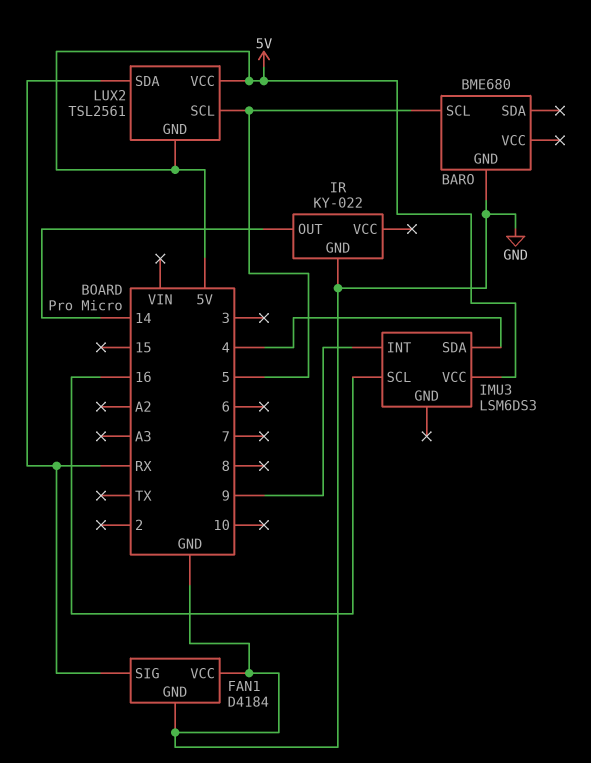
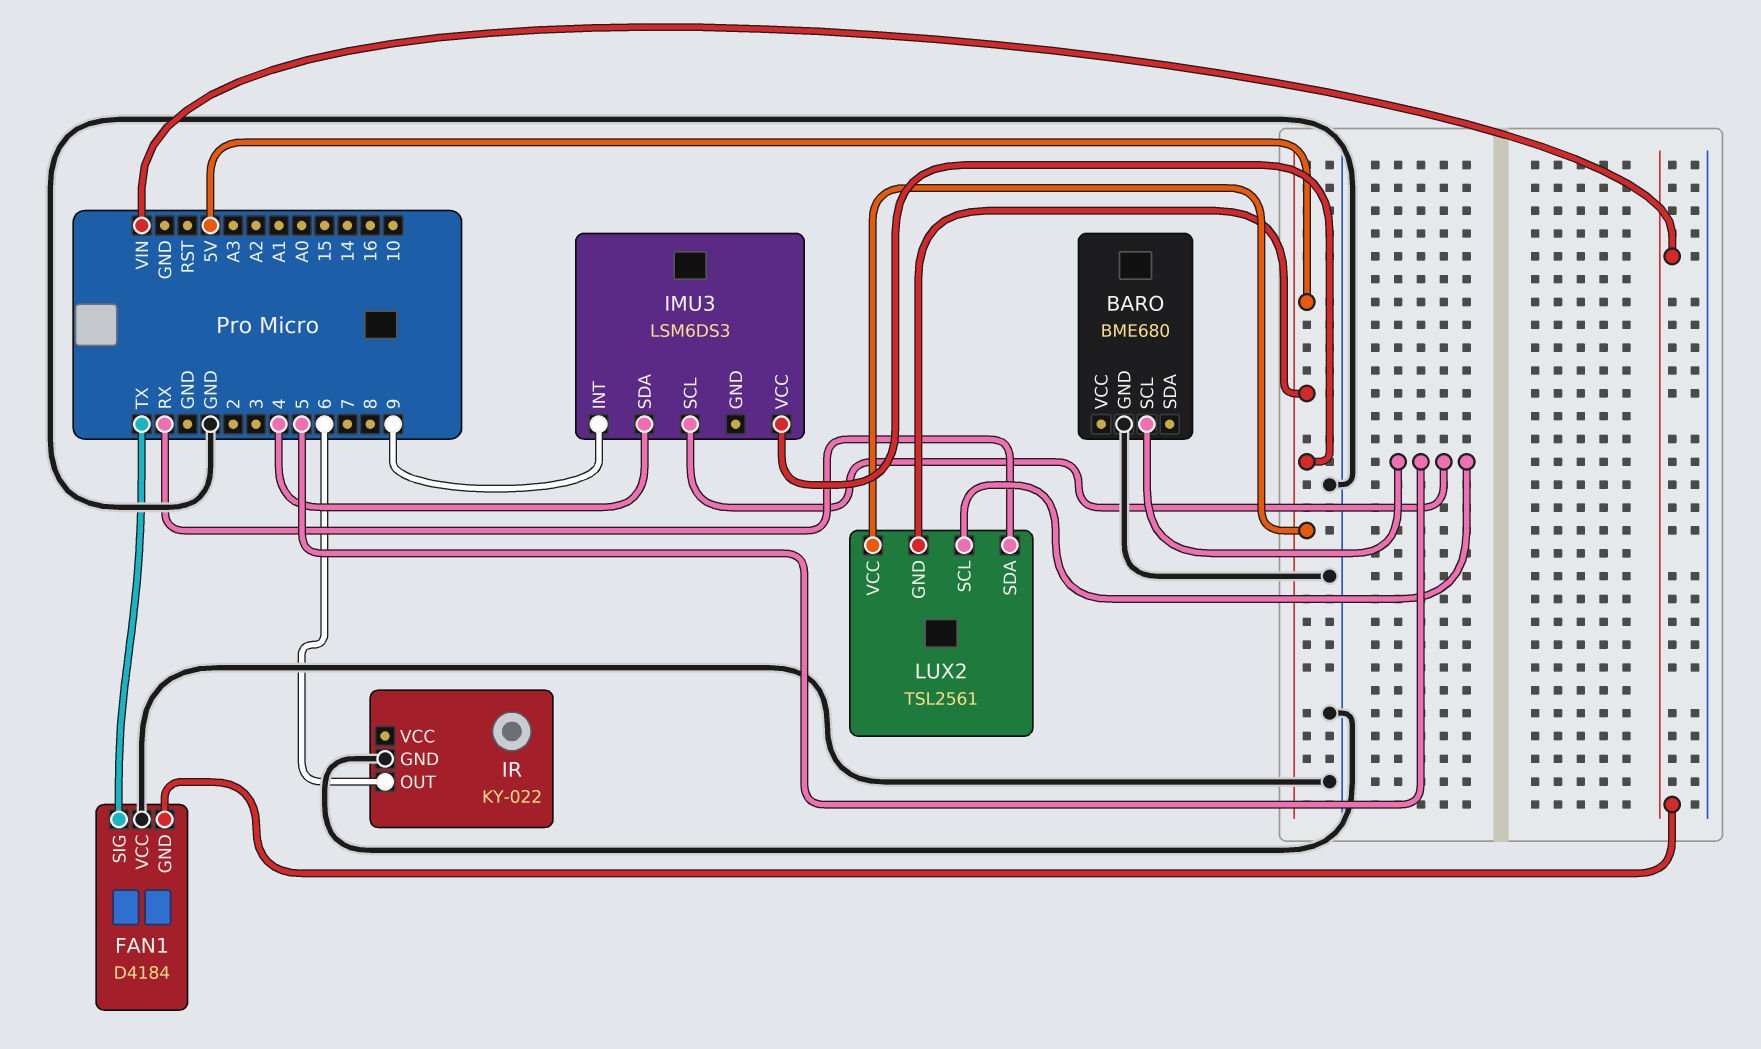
FAN1 pin GND: GND -> VIN
FAN1 pin SIG: RX -> TX
IMU3 pin SCL: 16 -> 5
IR pin OUT: 14 -> 6

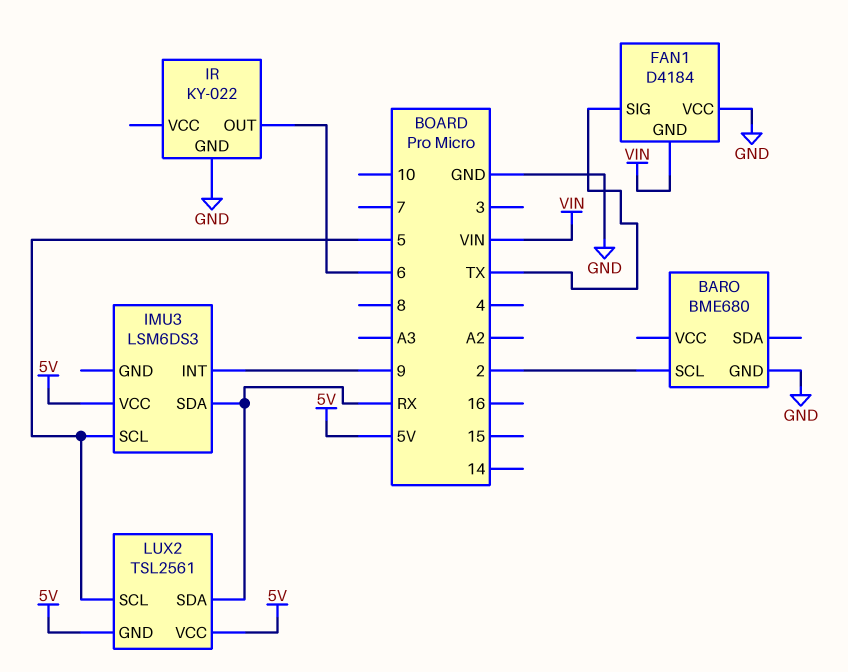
BARO pin SCL: 5 -> 2
IMU3 pin SDA: 4 -> RX

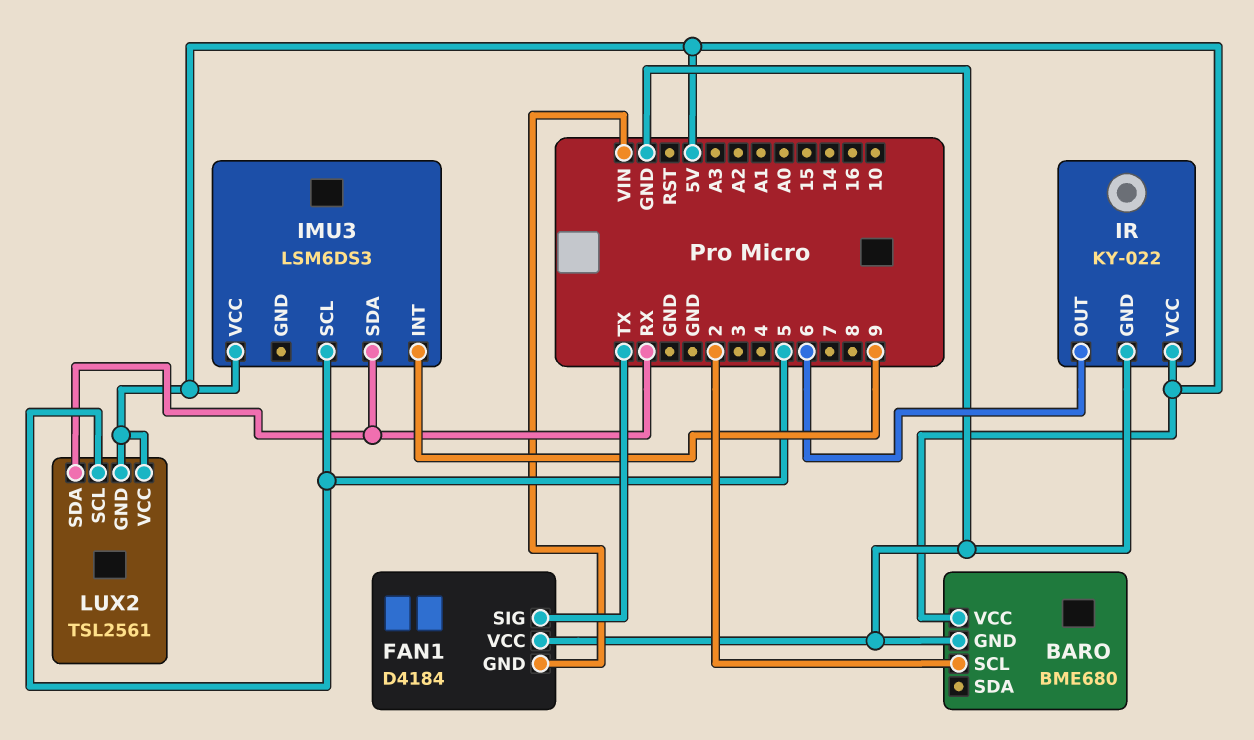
BARO pin VCC: none -> 5V
IR pin VCC: none -> 5V

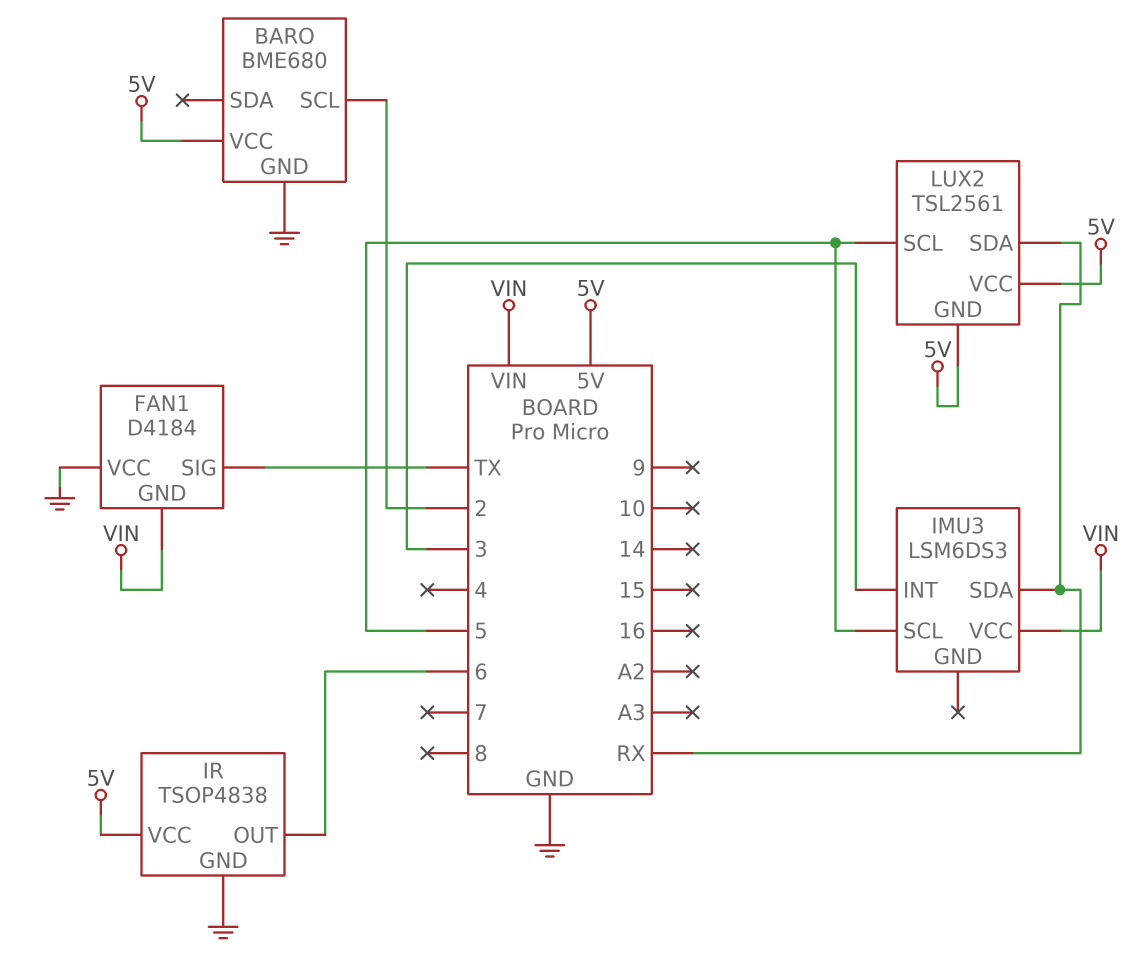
IMU3 pin INT: 9 -> 3
IMU3 pin VCC: 5V -> VIN
IR: KY-022 -> TSOP4838

